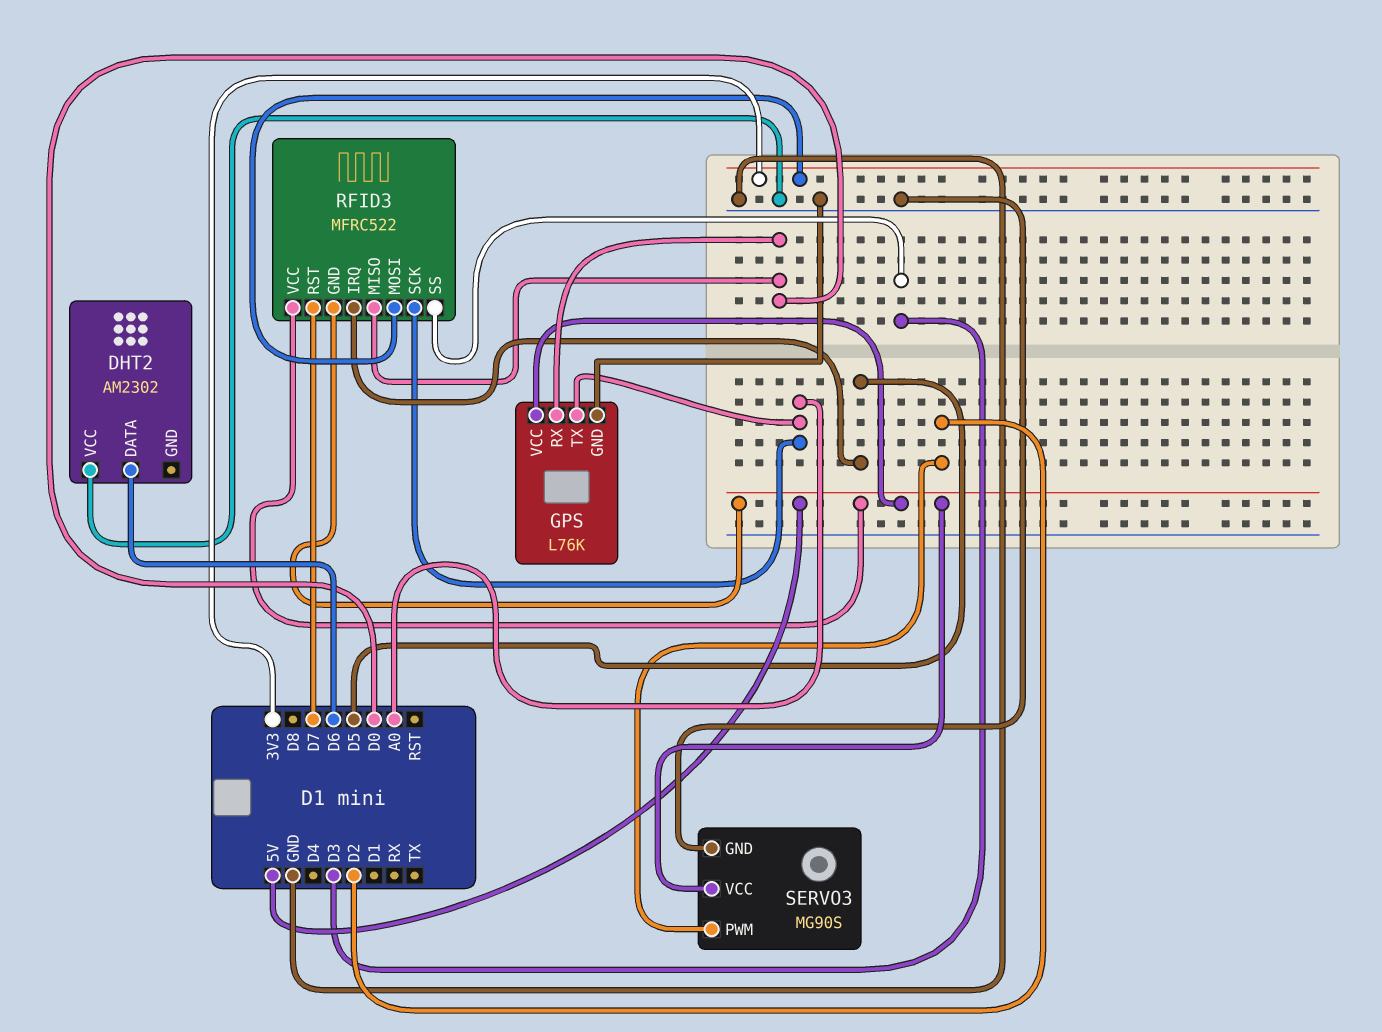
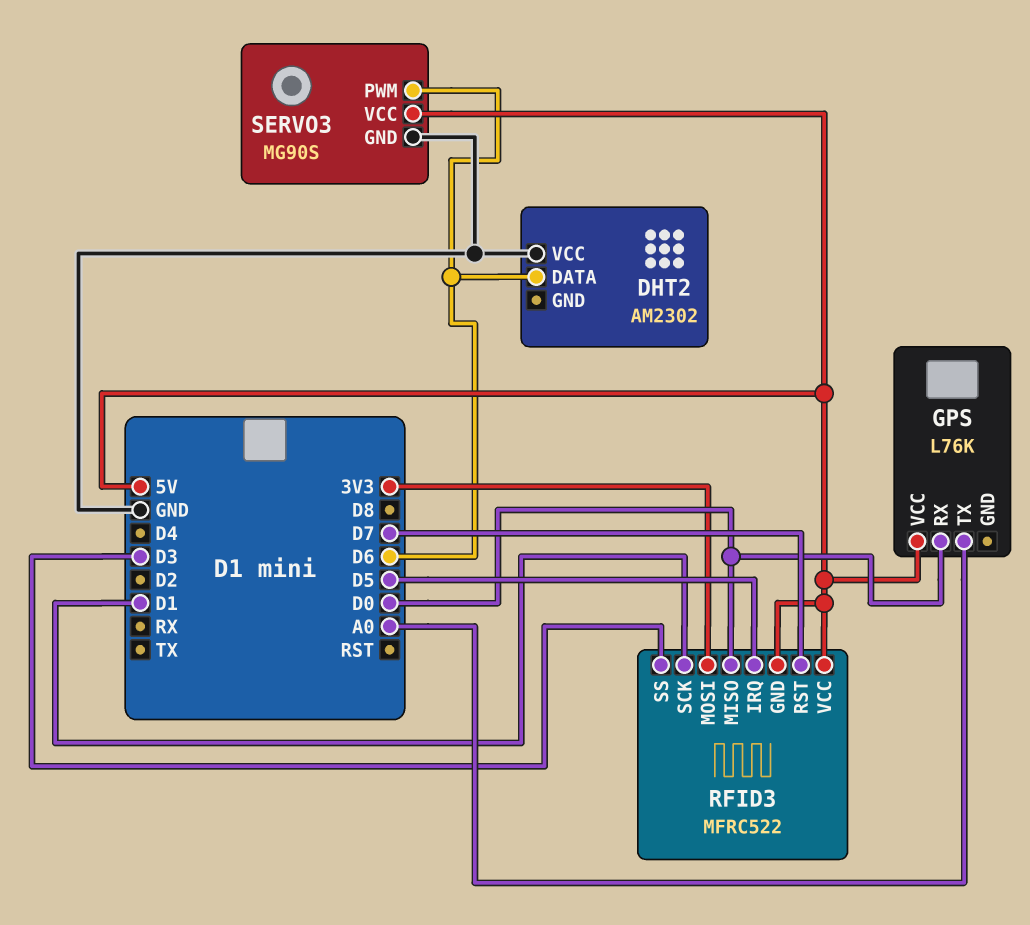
GPS pin GND: GND -> none
RFID3 pin SCK: A0 -> D1
SERVO3 pin PWM: D2 -> D6

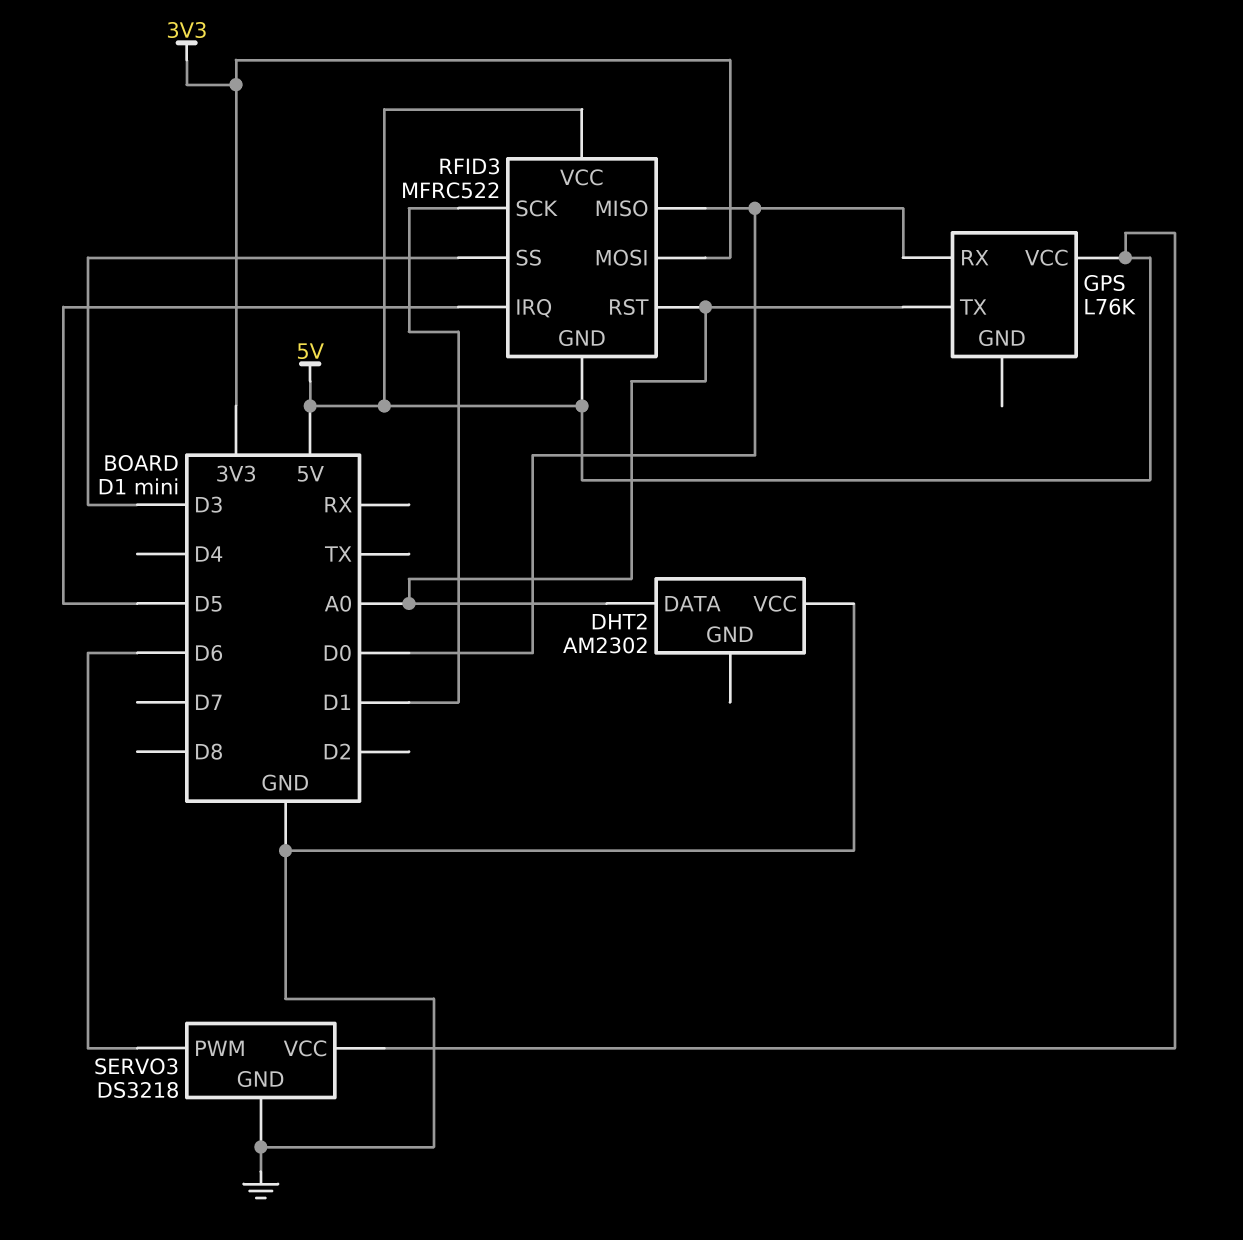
DHT2 pin DATA: D6 -> A0
RFID3 pin RST: D7 -> A0
SERVO3: MG90S -> DS3218

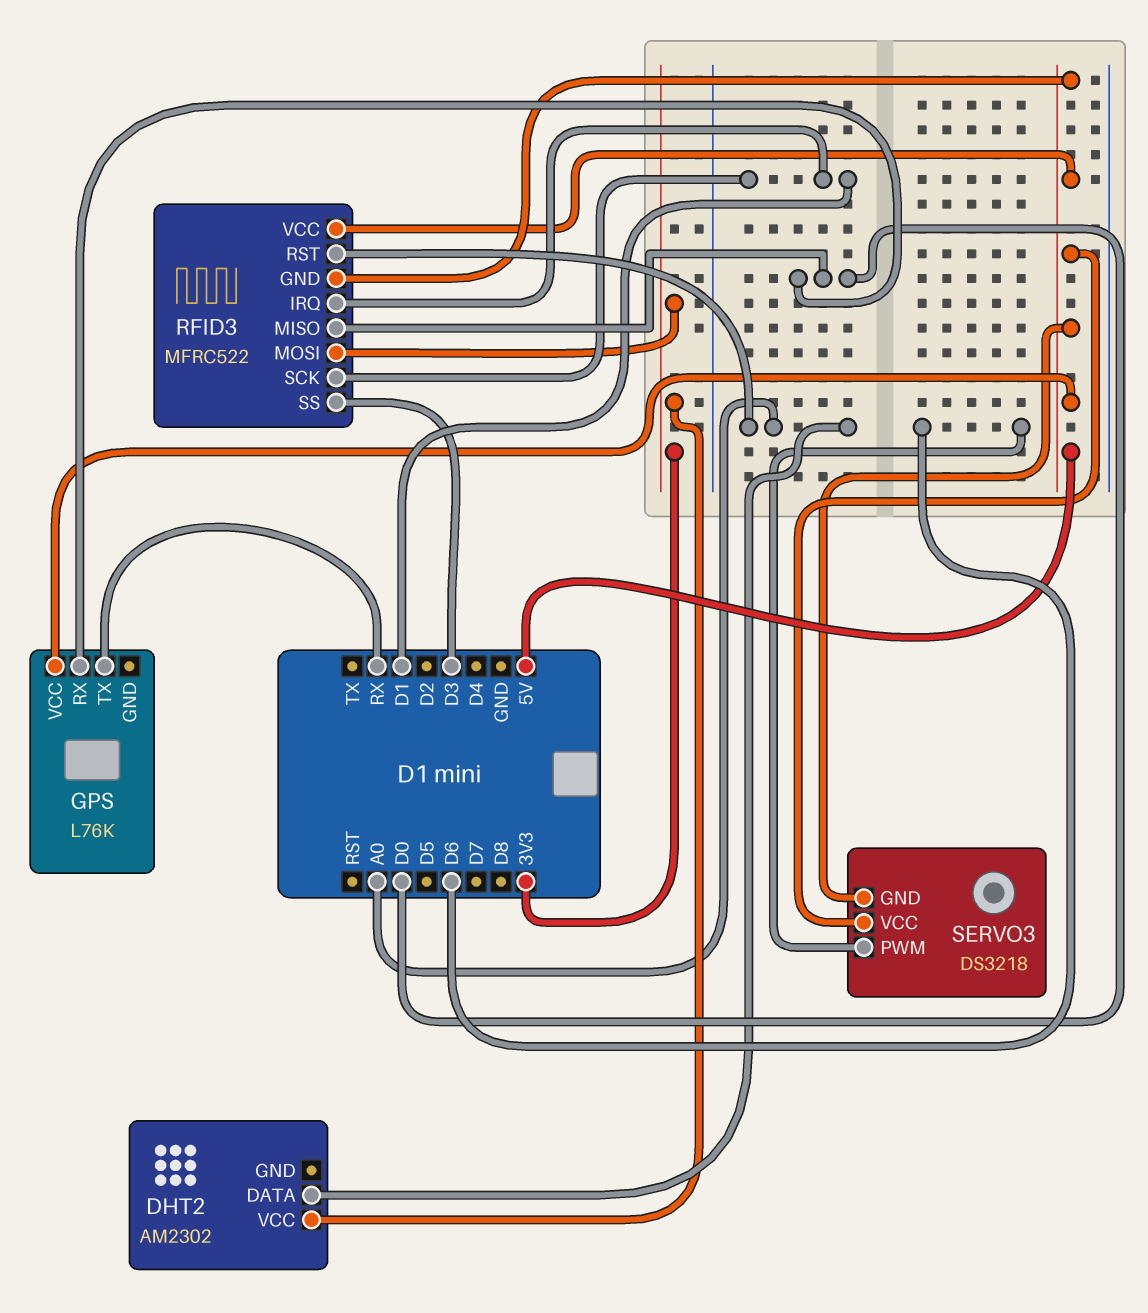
DHT2 pin VCC: GND -> 3V3
GPS pin TX: A0 -> RX
RFID3 pin IRQ: D5 -> D1
SERVO3 pin GND: GND -> 5V

